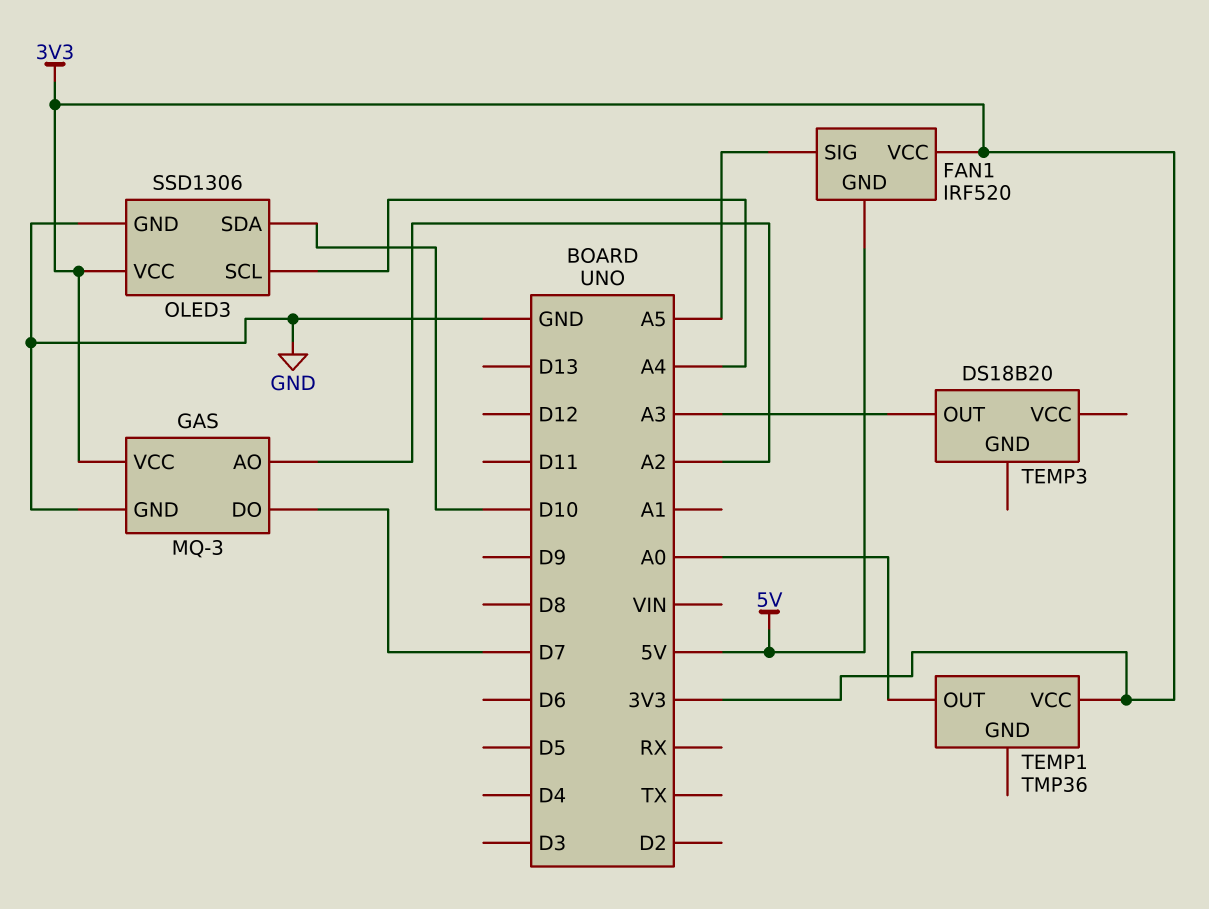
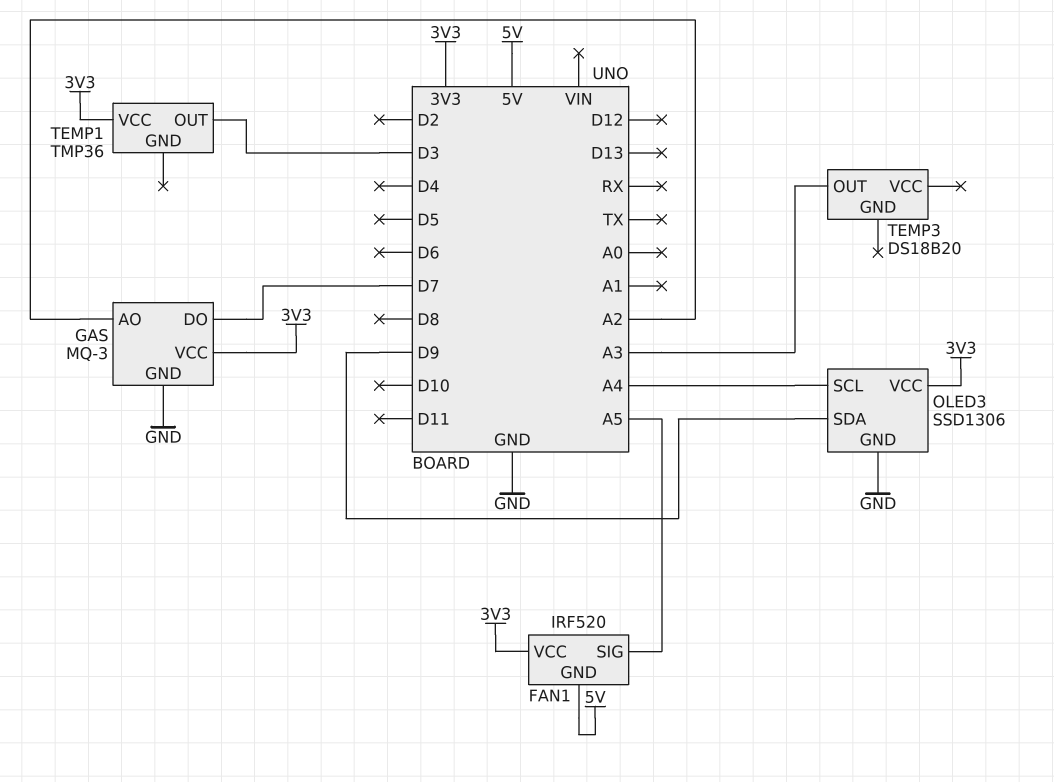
OLED3 pin SDA: D10 -> D9
TEMP1 pin OUT: A0 -> D3

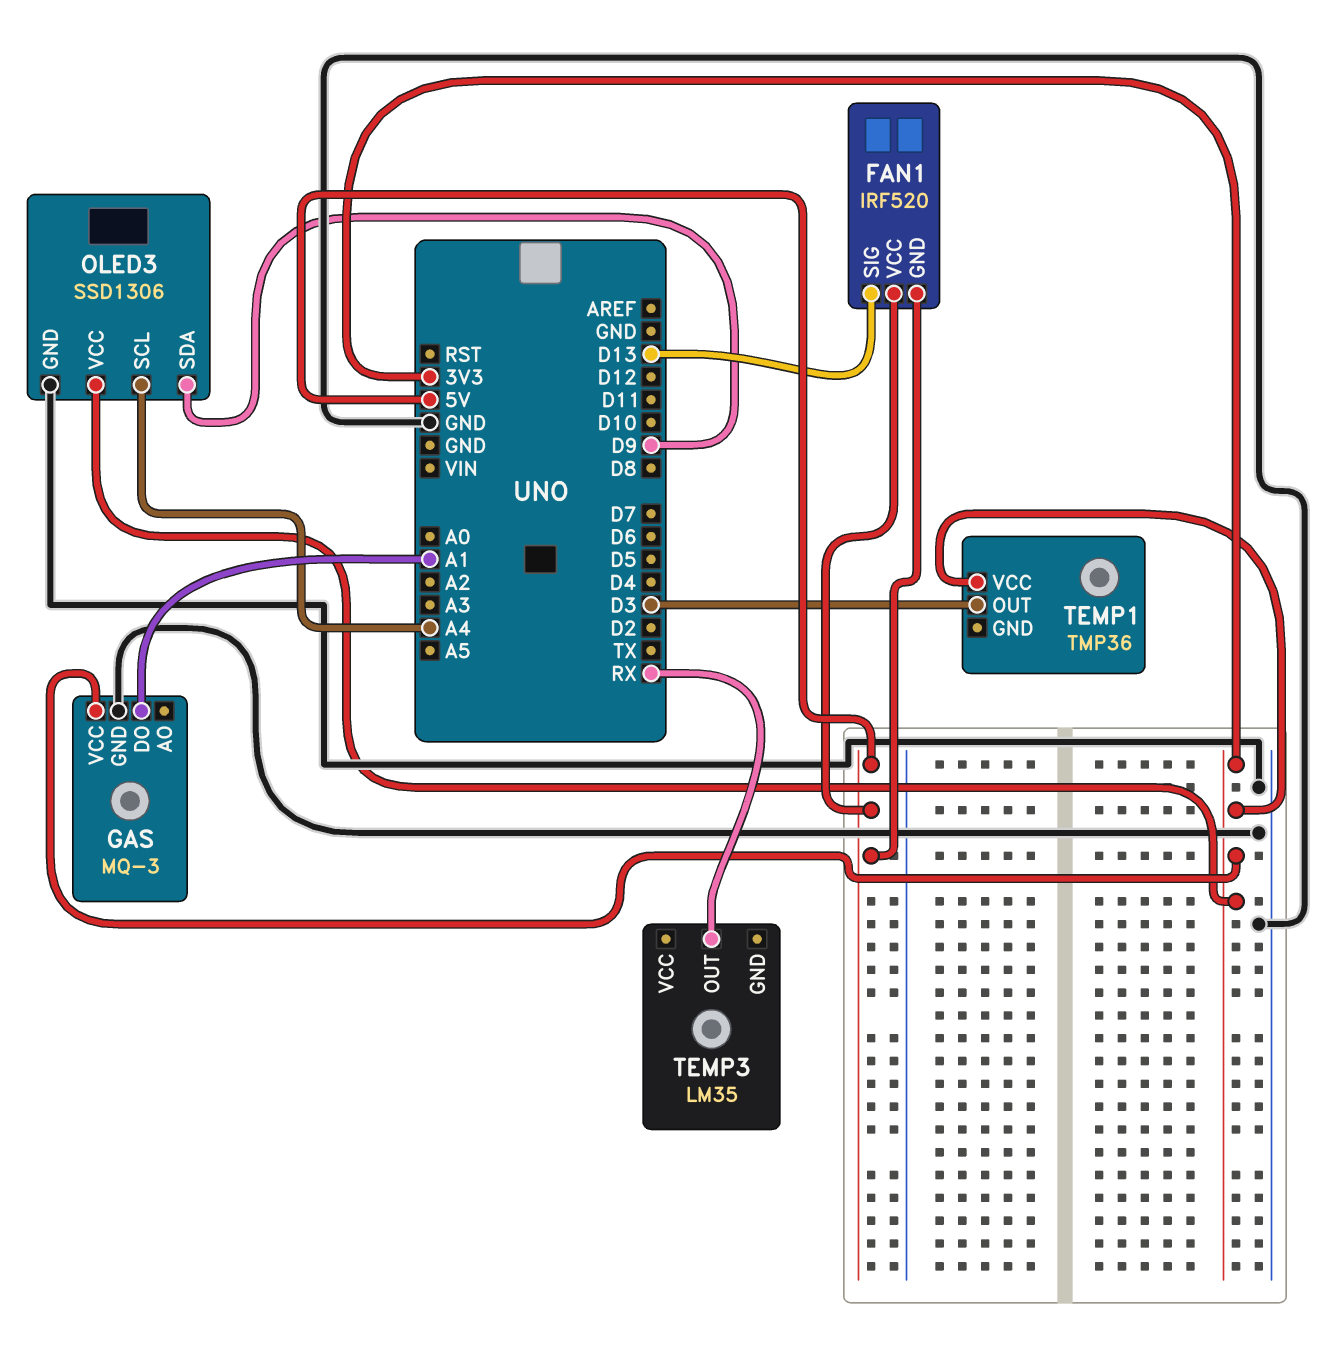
FAN1 pin SIG: A5 -> D13
FAN1 pin VCC: 3V3 -> 5V
GAS pin AO: A2 -> none
GAS pin DO: D7 -> A1
TEMP3: DS18B20 -> LM35
TEMP3 pin OUT: A3 -> RX

